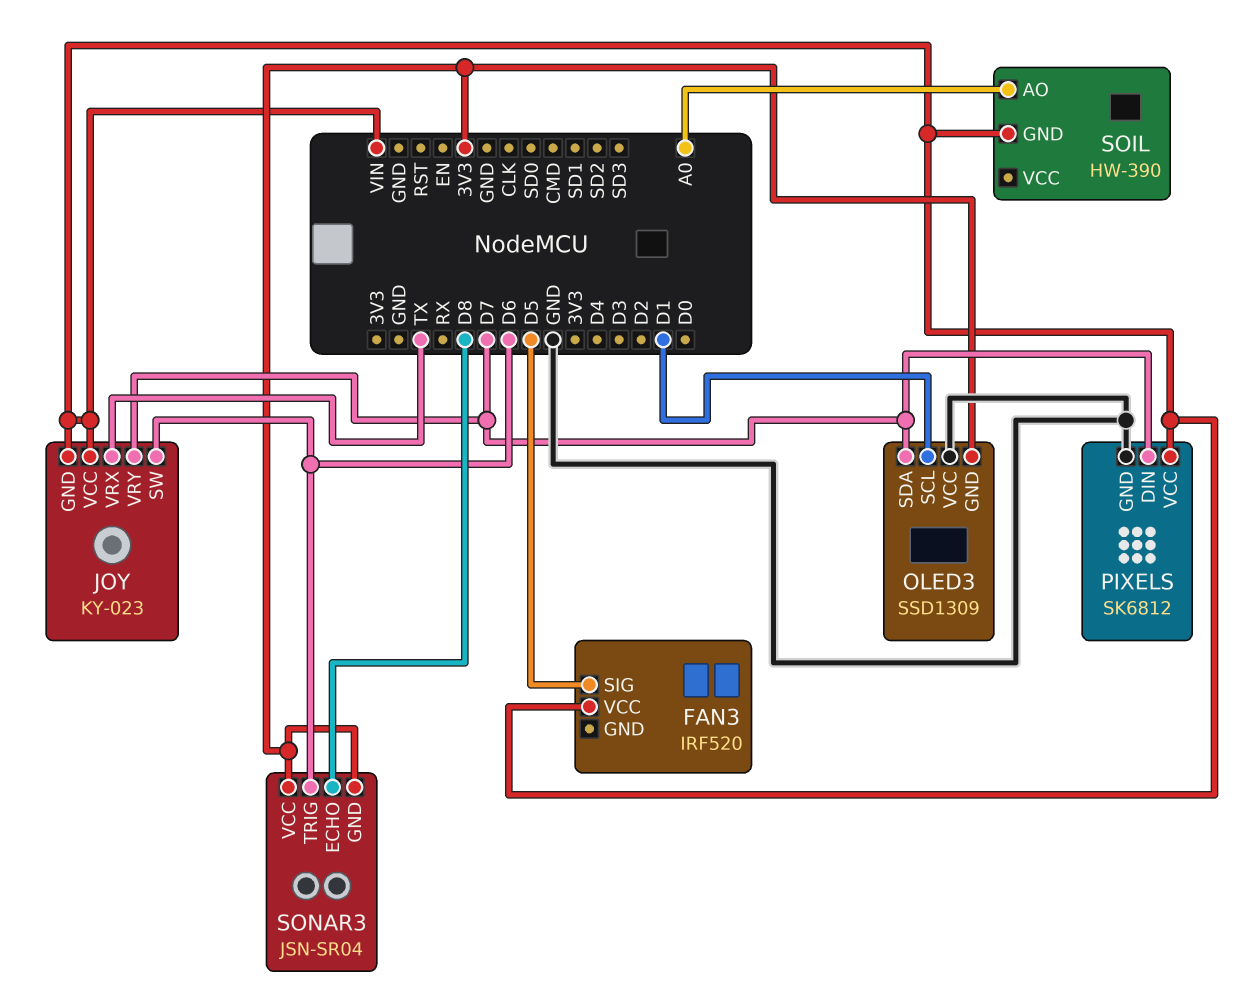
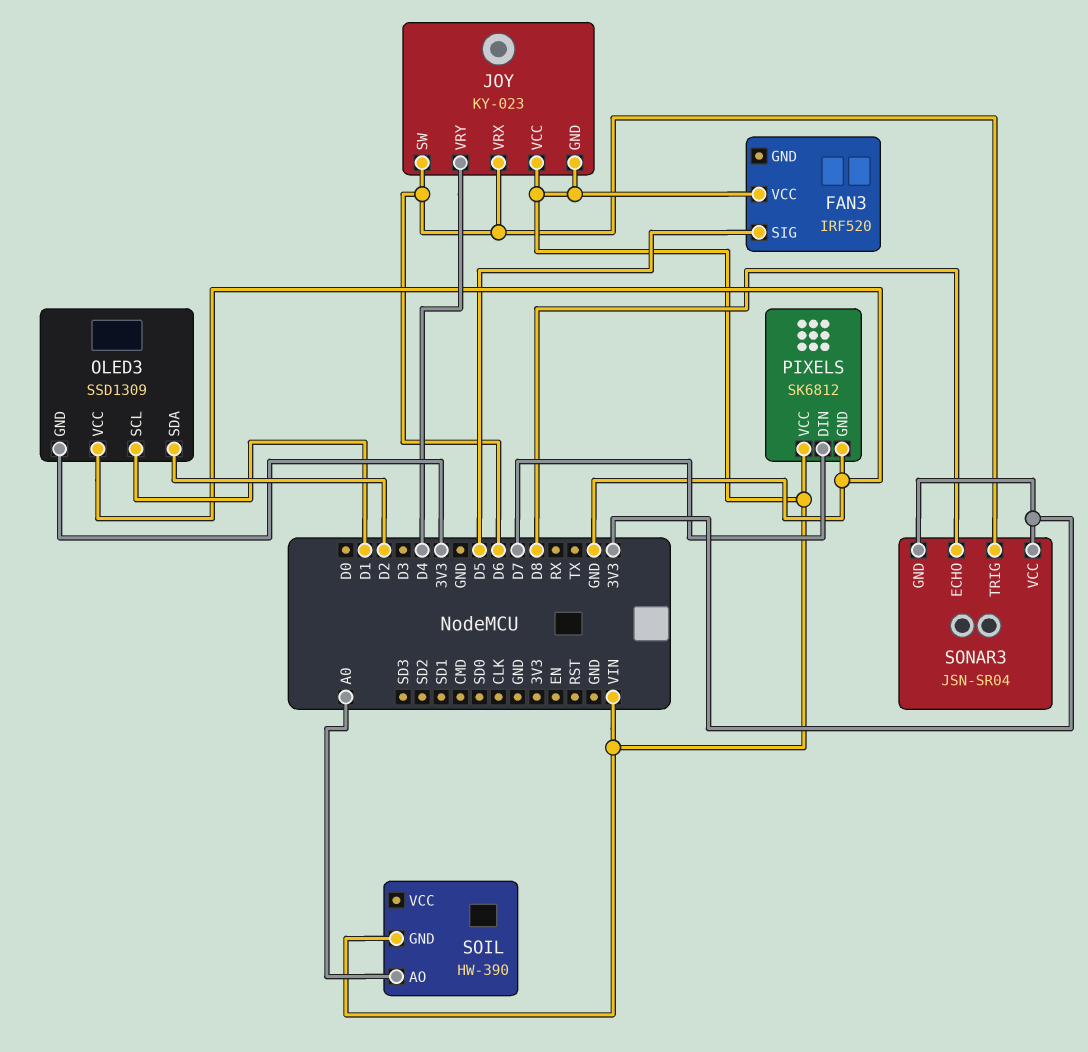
JOY pin VRX: TX -> D6
JOY pin VRY: D7 -> D4
OLED3 pin SDA: D7 -> D2

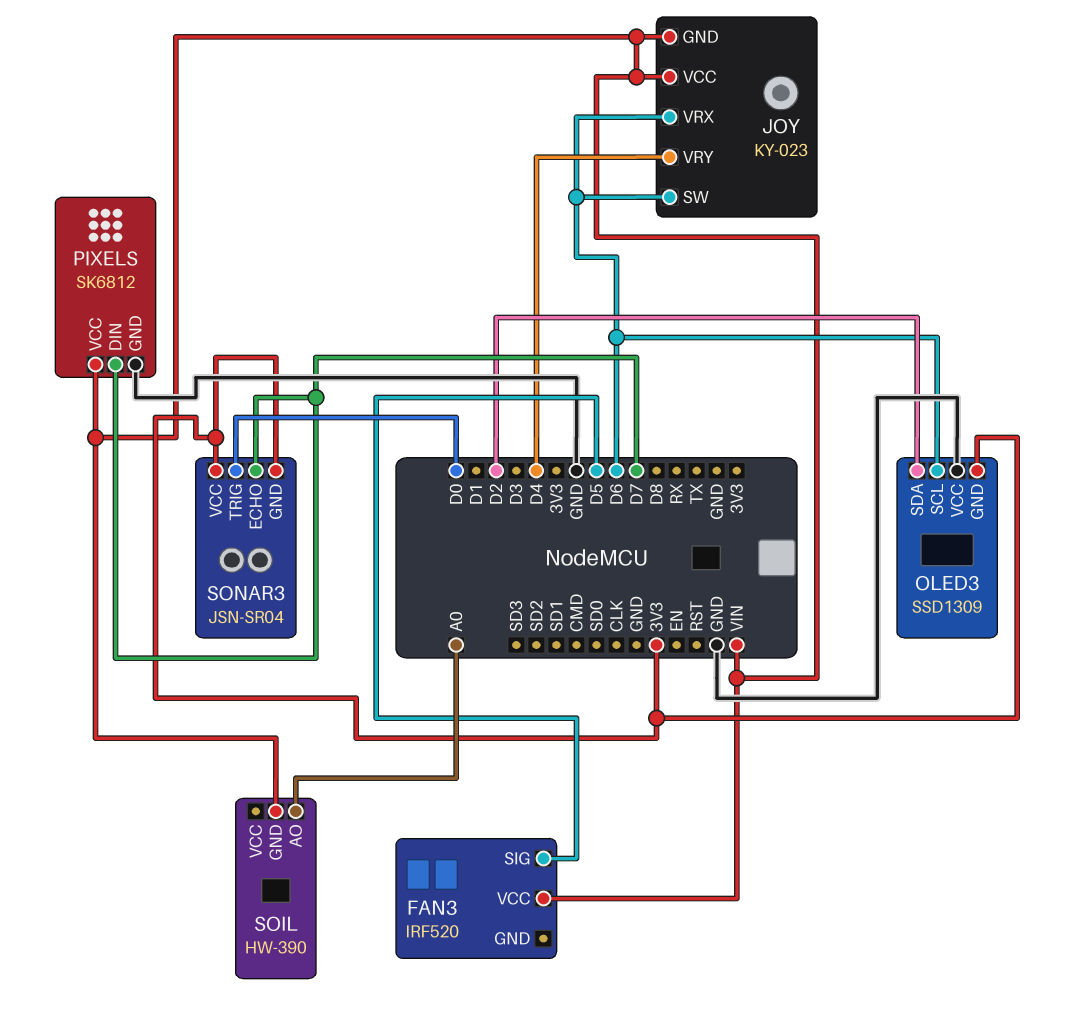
OLED3 pin SCL: D1 -> D6
SONAR3 pin ECHO: D8 -> D7
SONAR3 pin TRIG: D6 -> D0

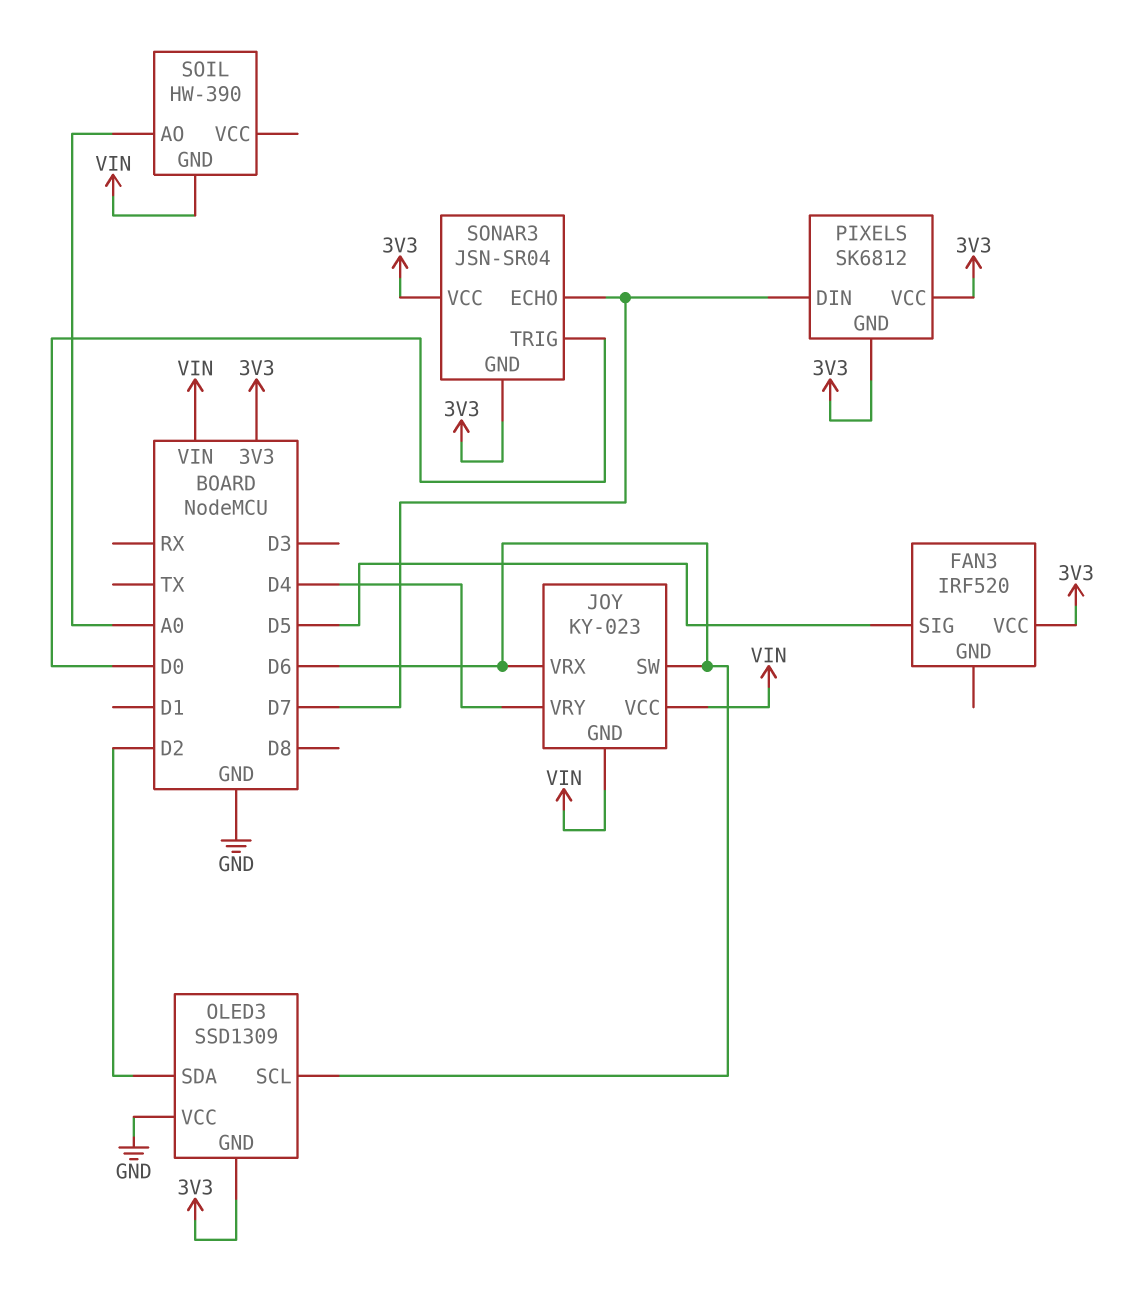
FAN3 pin VCC: VIN -> 3V3
PIXELS pin GND: GND -> 3V3
PIXELS pin VCC: VIN -> 3V3

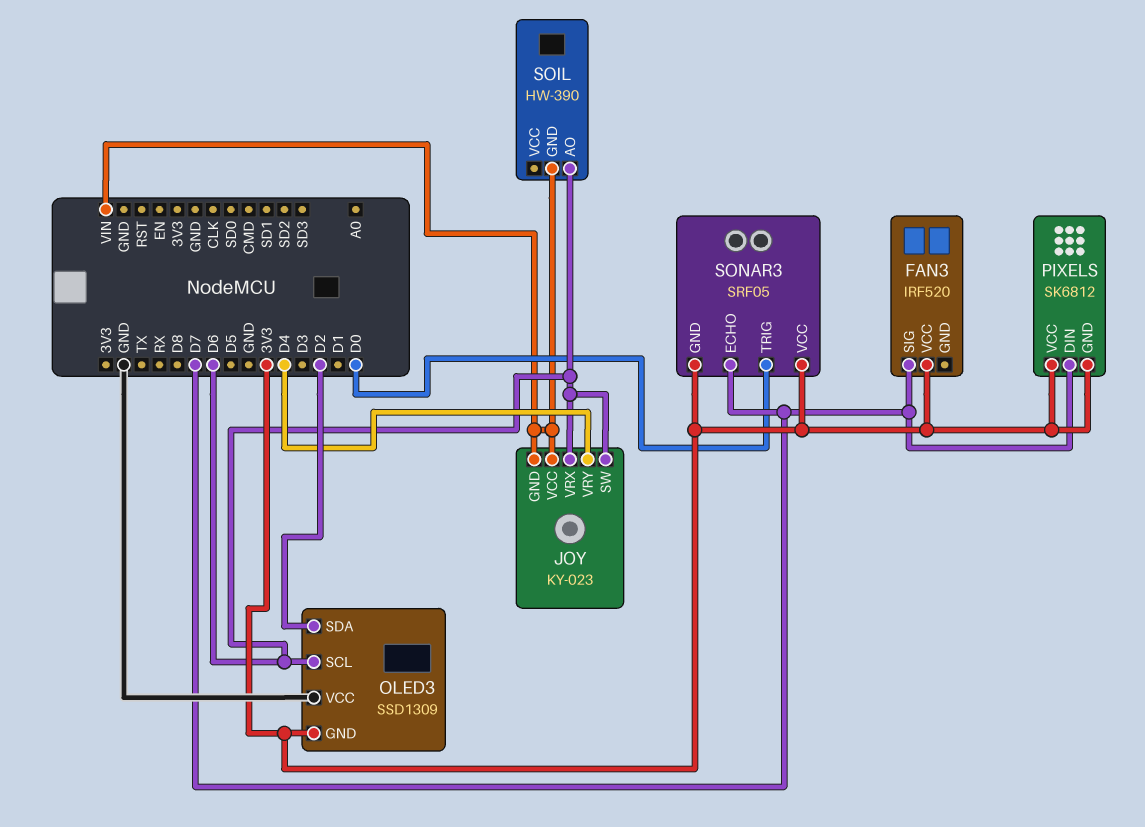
FAN3 pin SIG: D5 -> D7
SOIL pin AO: A0 -> D6
SONAR3: JSN-SR04 -> SRF05

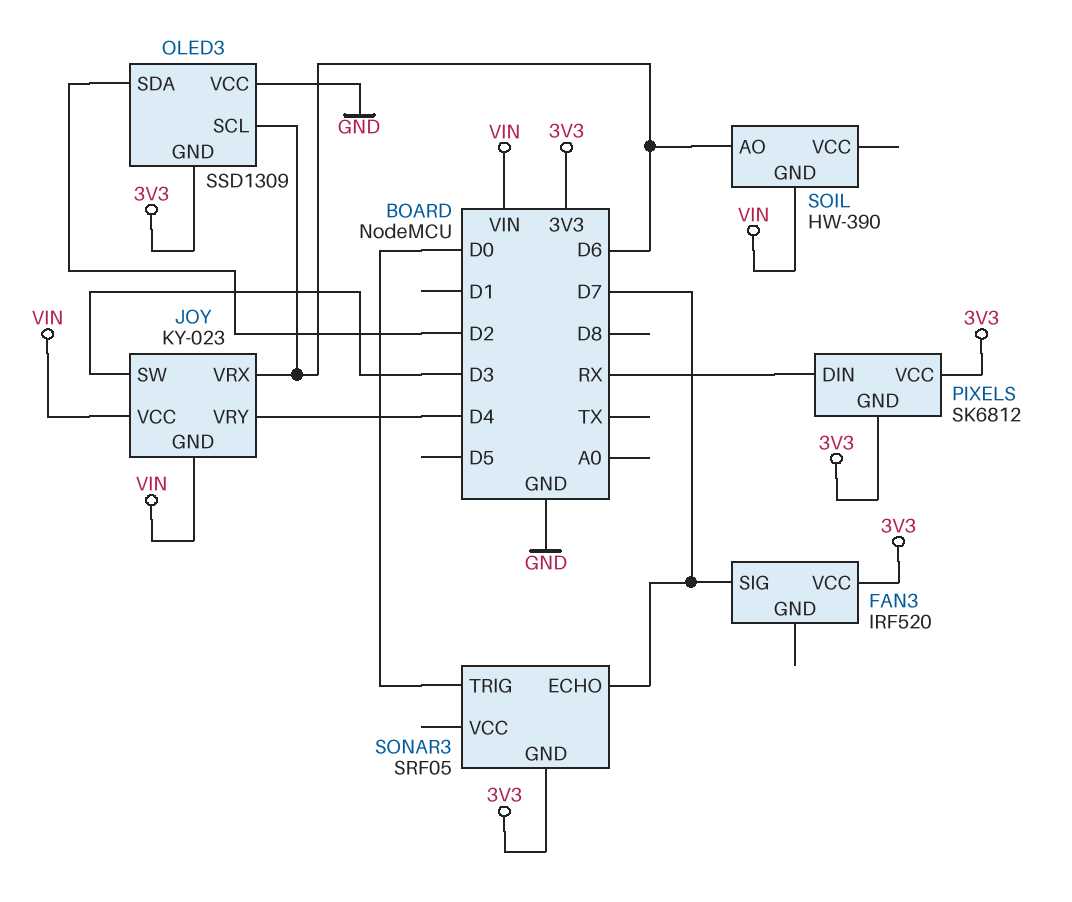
JOY pin SW: D6 -> D3
PIXELS pin DIN: D7 -> RX
SONAR3 pin VCC: 3V3 -> none

